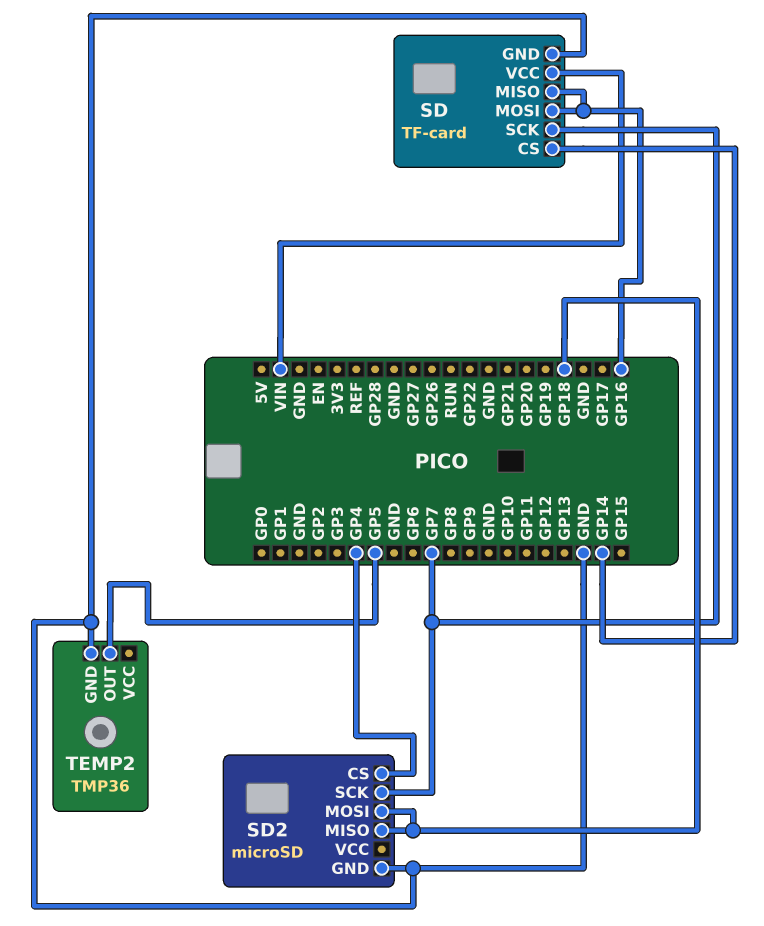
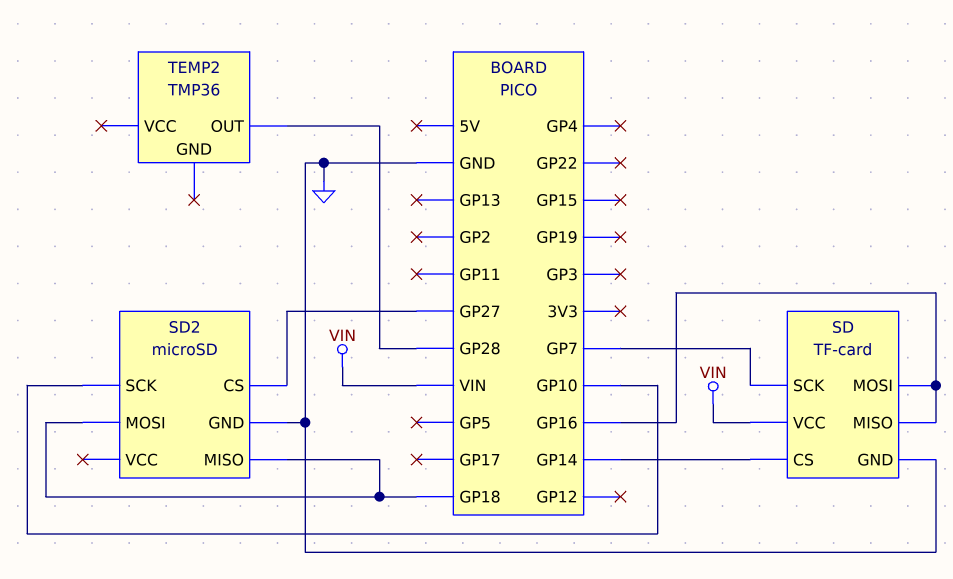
SD2 pin CS: GP4 -> GP27
SD2 pin SCK: GP7 -> GP10
TEMP2 pin GND: GND -> none
TEMP2 pin OUT: GP5 -> GP28

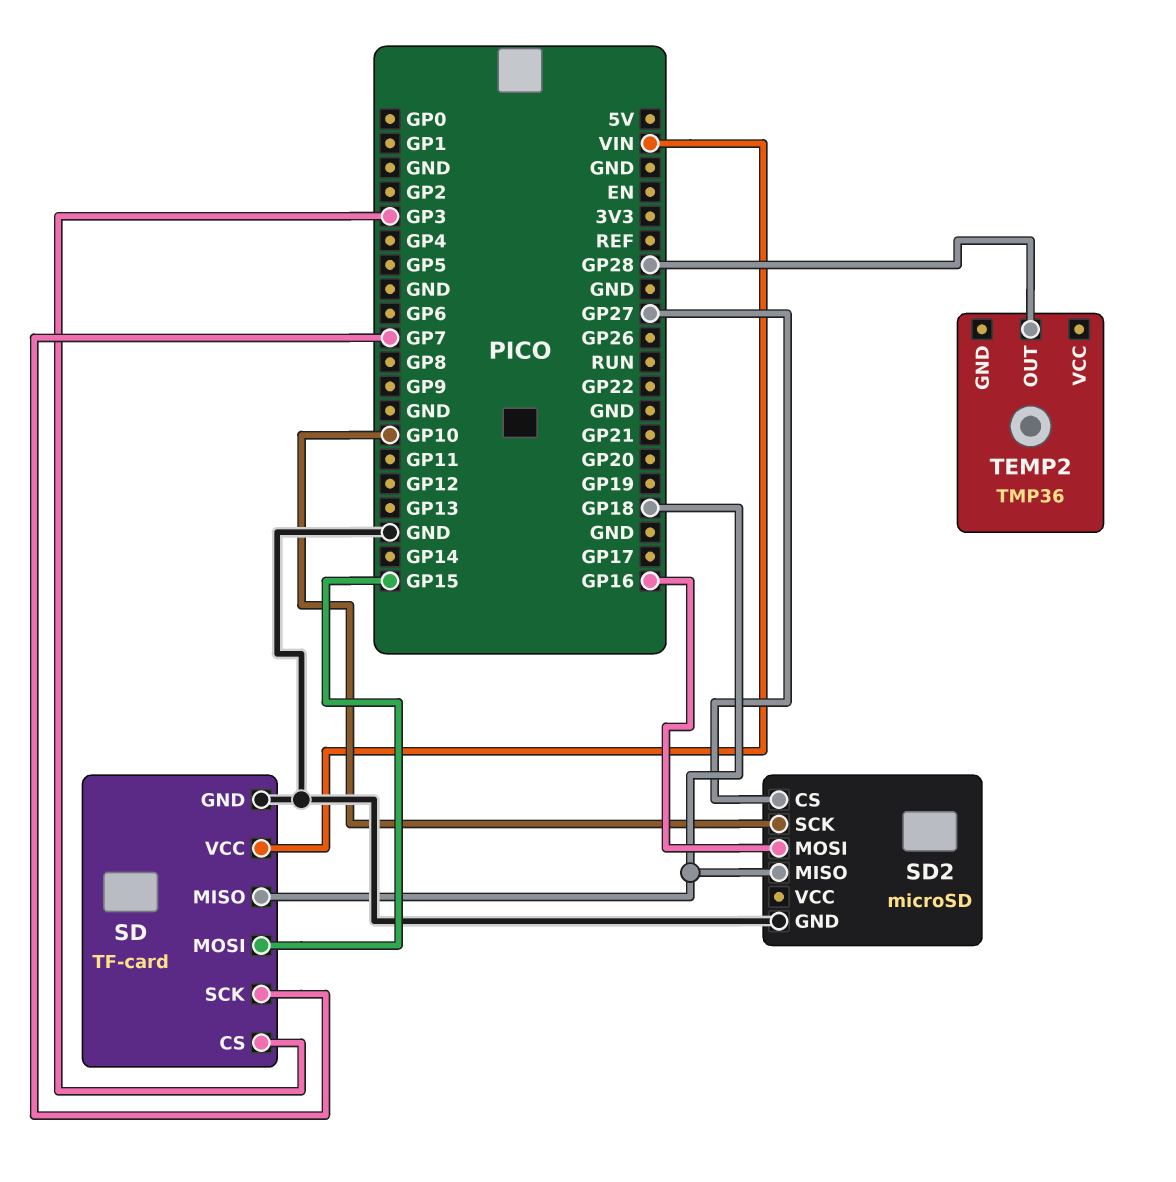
SD pin CS: GP14 -> GP3
SD pin MISO: GP16 -> GP18
SD pin MOSI: GP16 -> GP15
SD2 pin MOSI: GP18 -> GP16

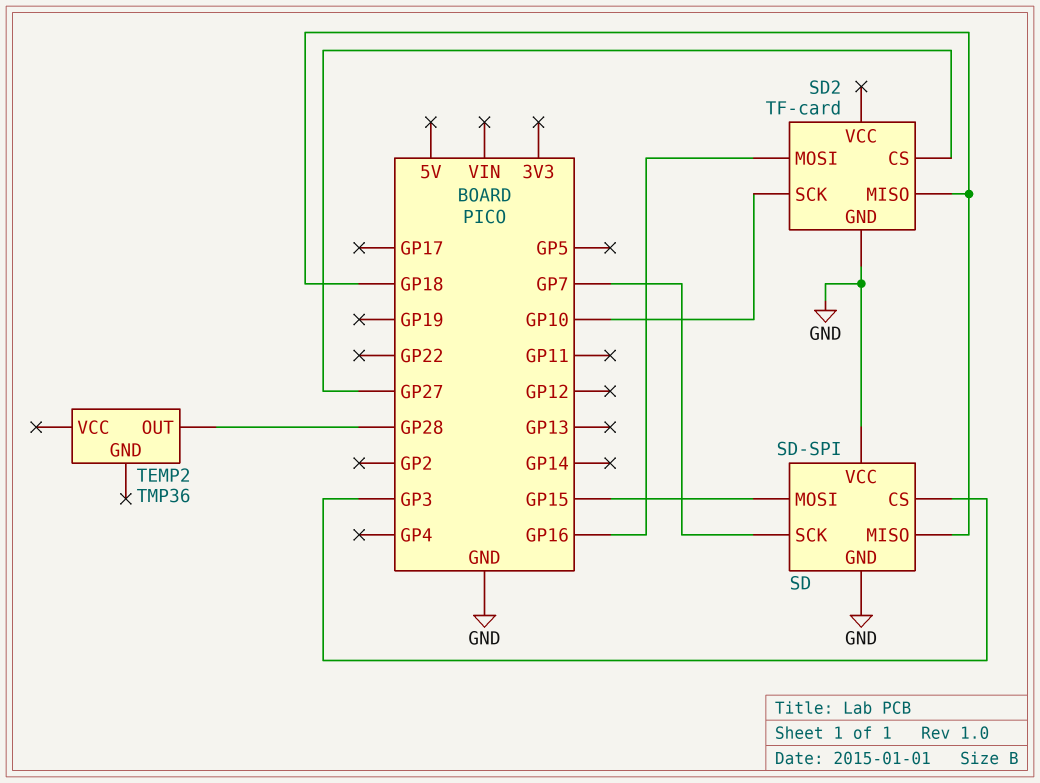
SD: TF-card -> SD-SPI
SD pin VCC: VIN -> GND
SD2: microSD -> TF-card

